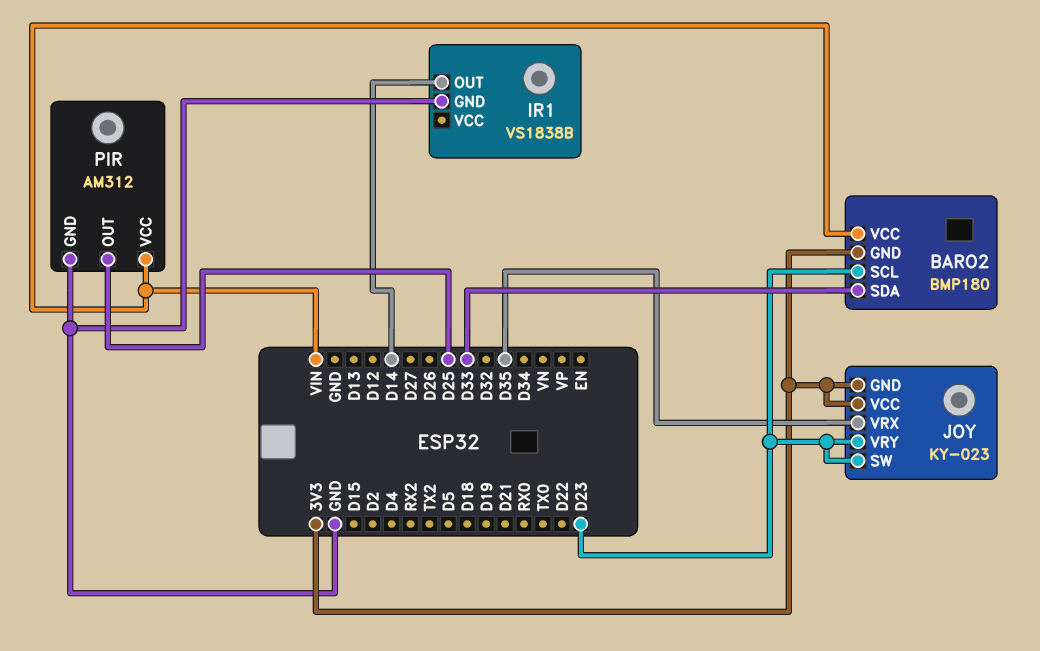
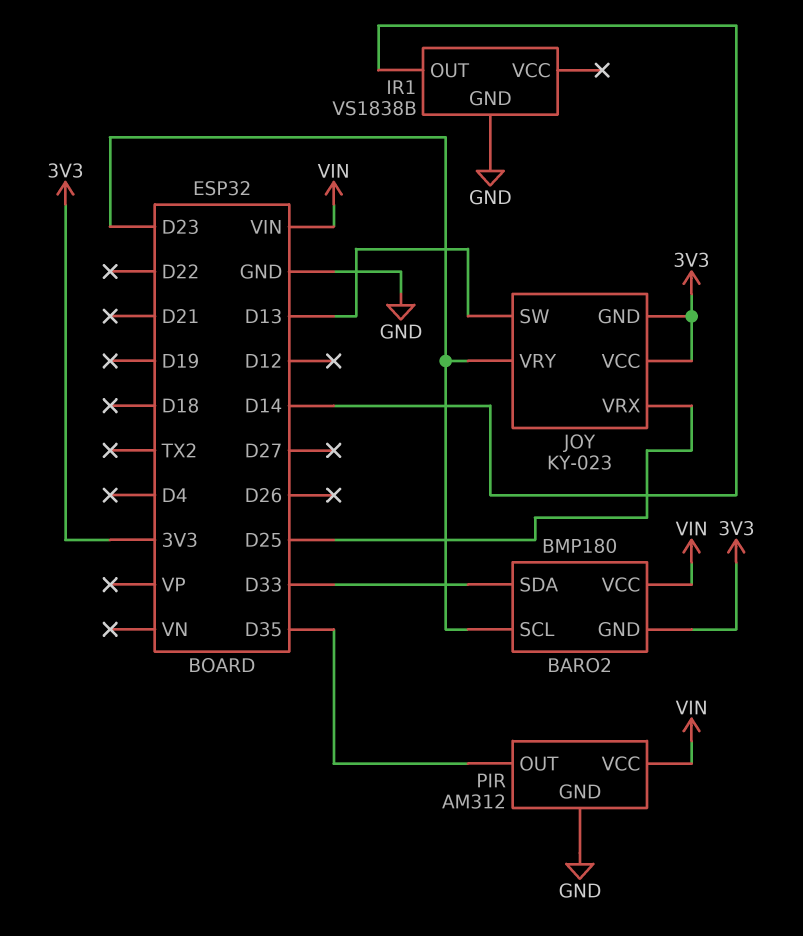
JOY pin SW: D23 -> D13
JOY pin VRX: D35 -> D25
PIR pin OUT: D25 -> D35

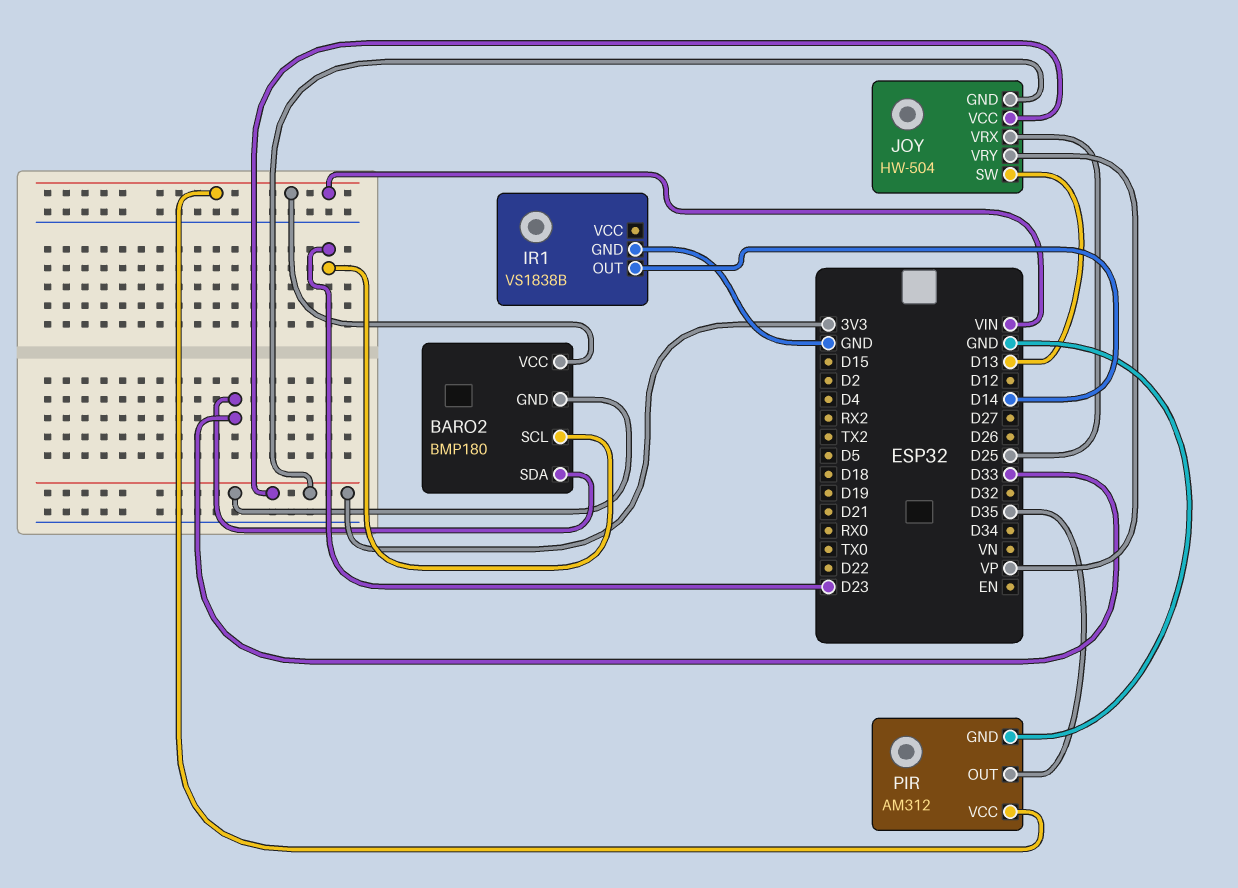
JOY: KY-023 -> HW-504
JOY pin VRY: D23 -> VP

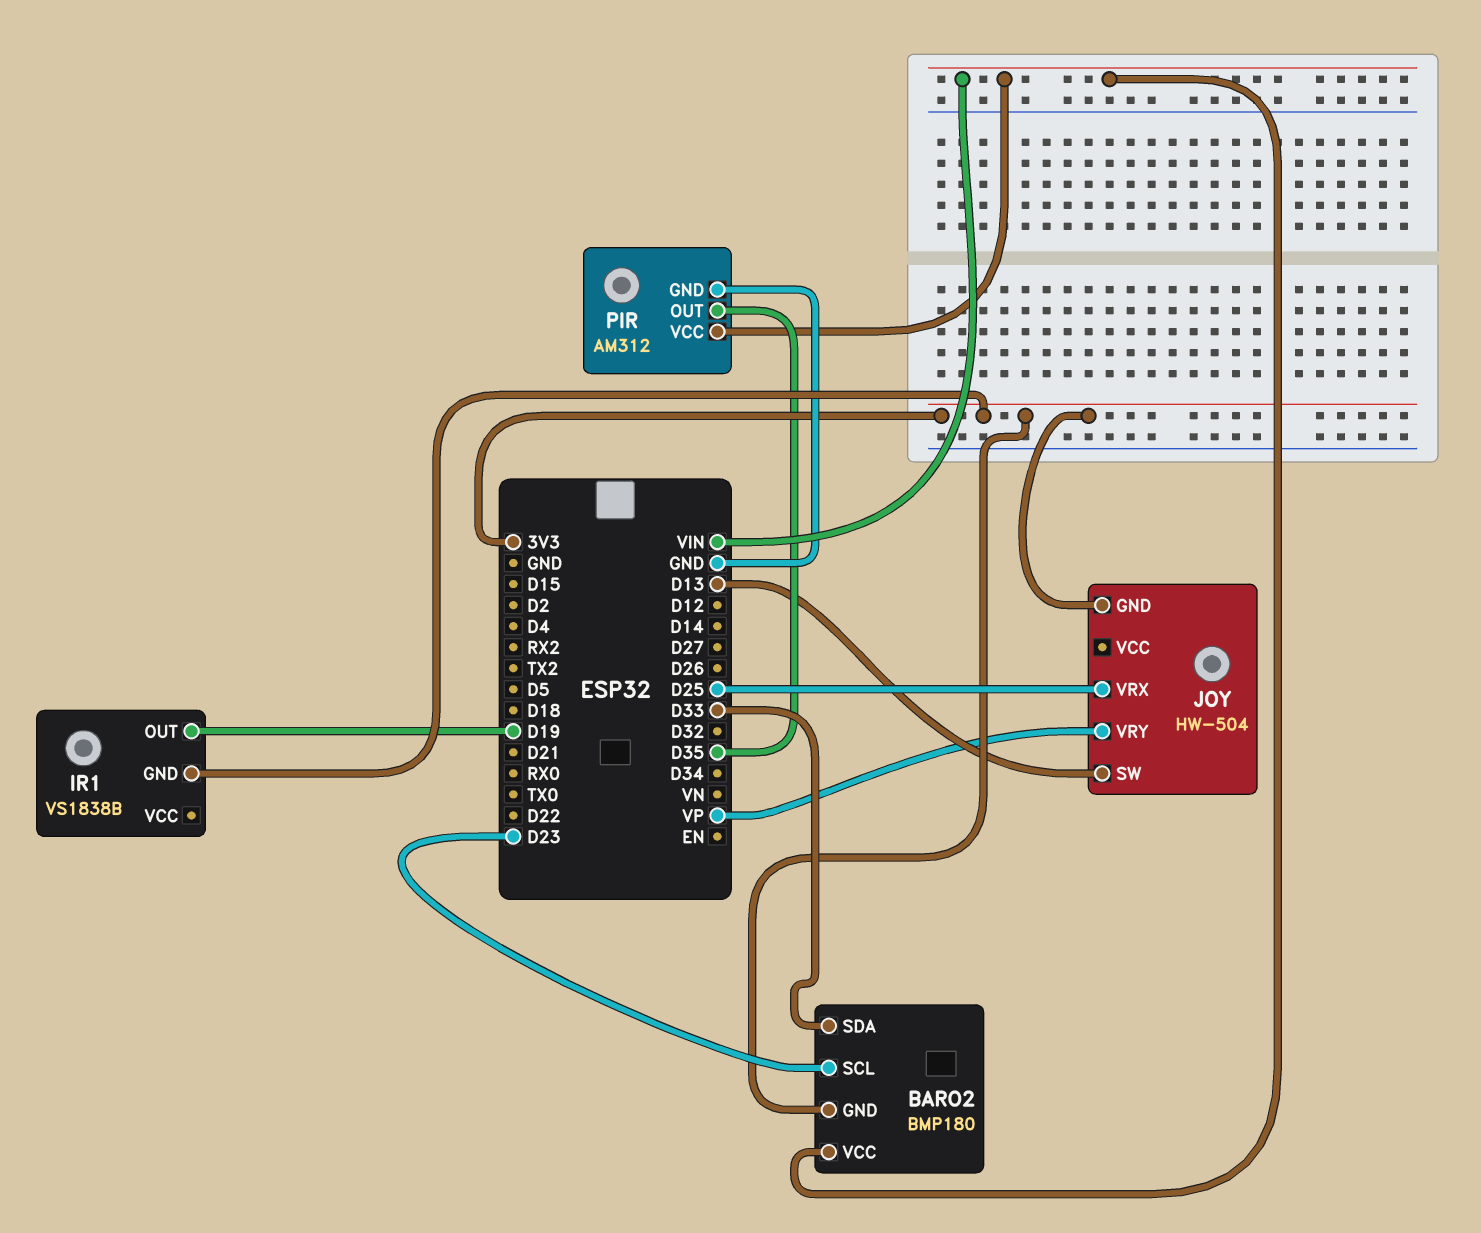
IR1 pin GND: GND -> 3V3
IR1 pin OUT: D14 -> D19
JOY pin VCC: 3V3 -> none

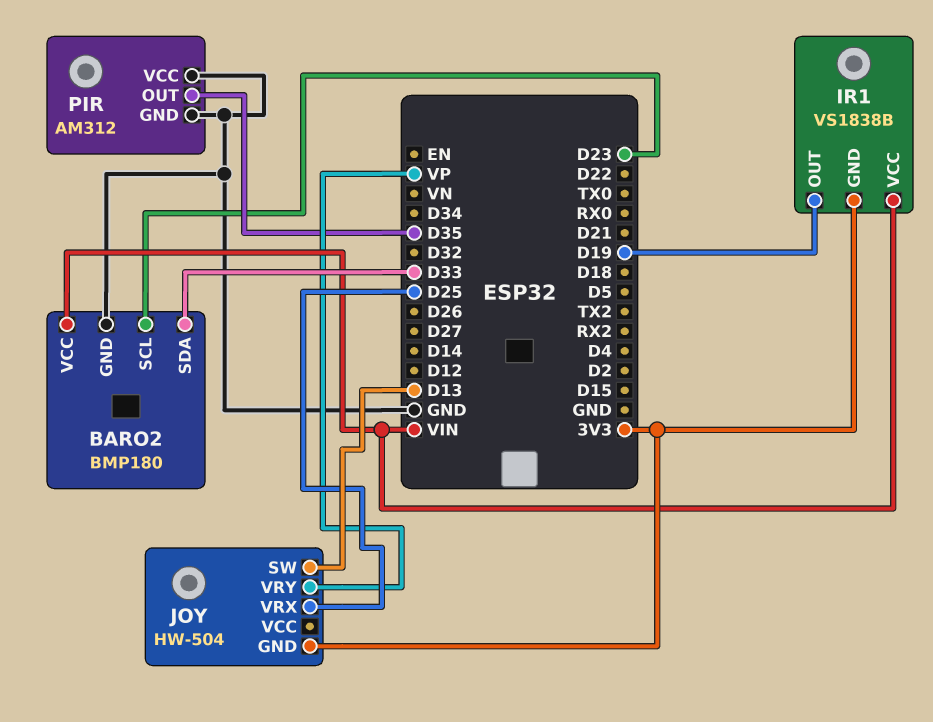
BARO2 pin GND: 3V3 -> GND
IR1 pin VCC: none -> VIN
PIR pin VCC: VIN -> GND

